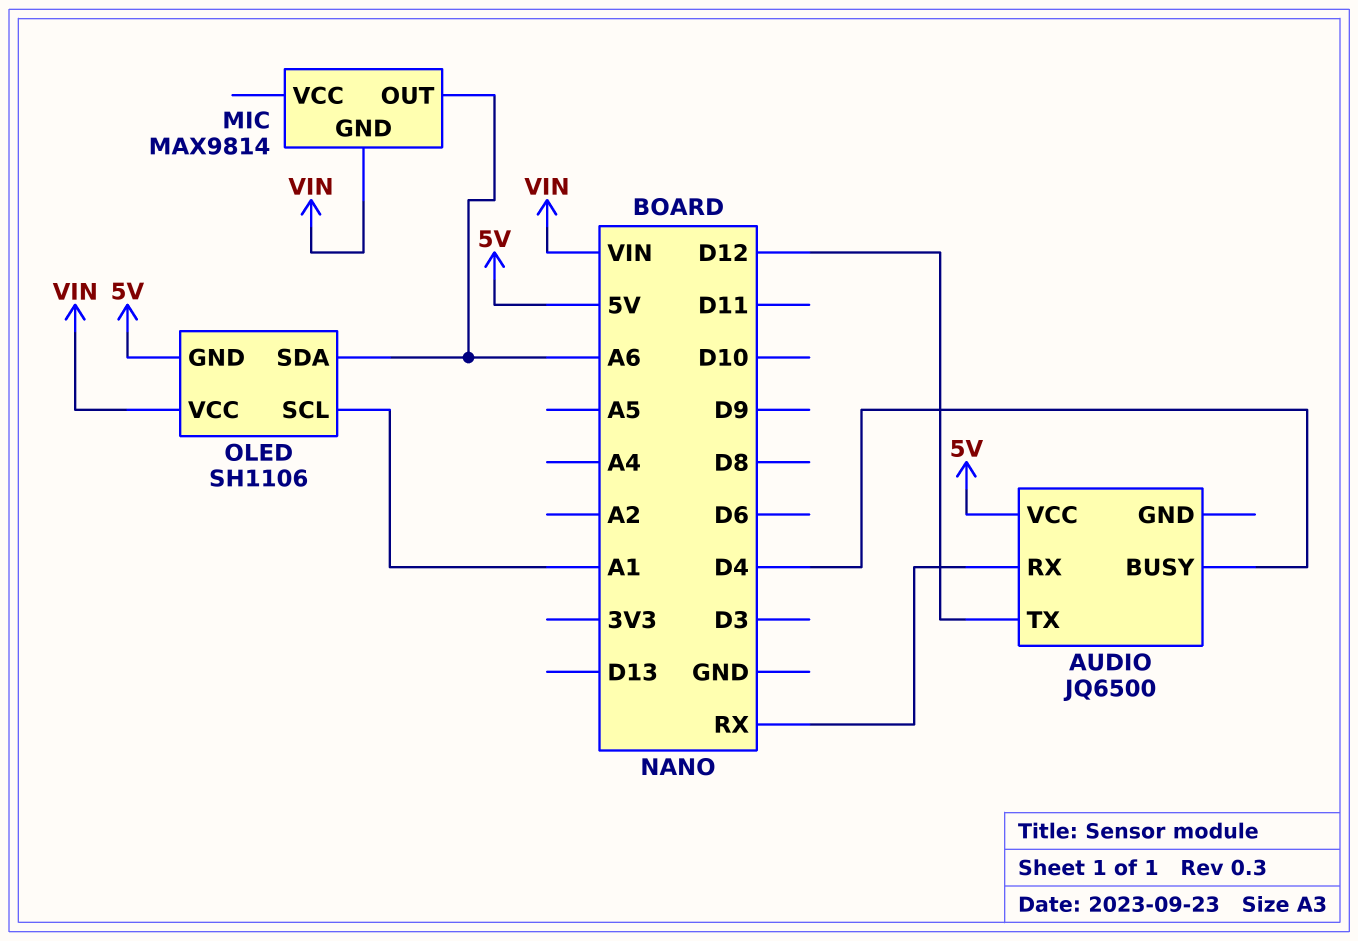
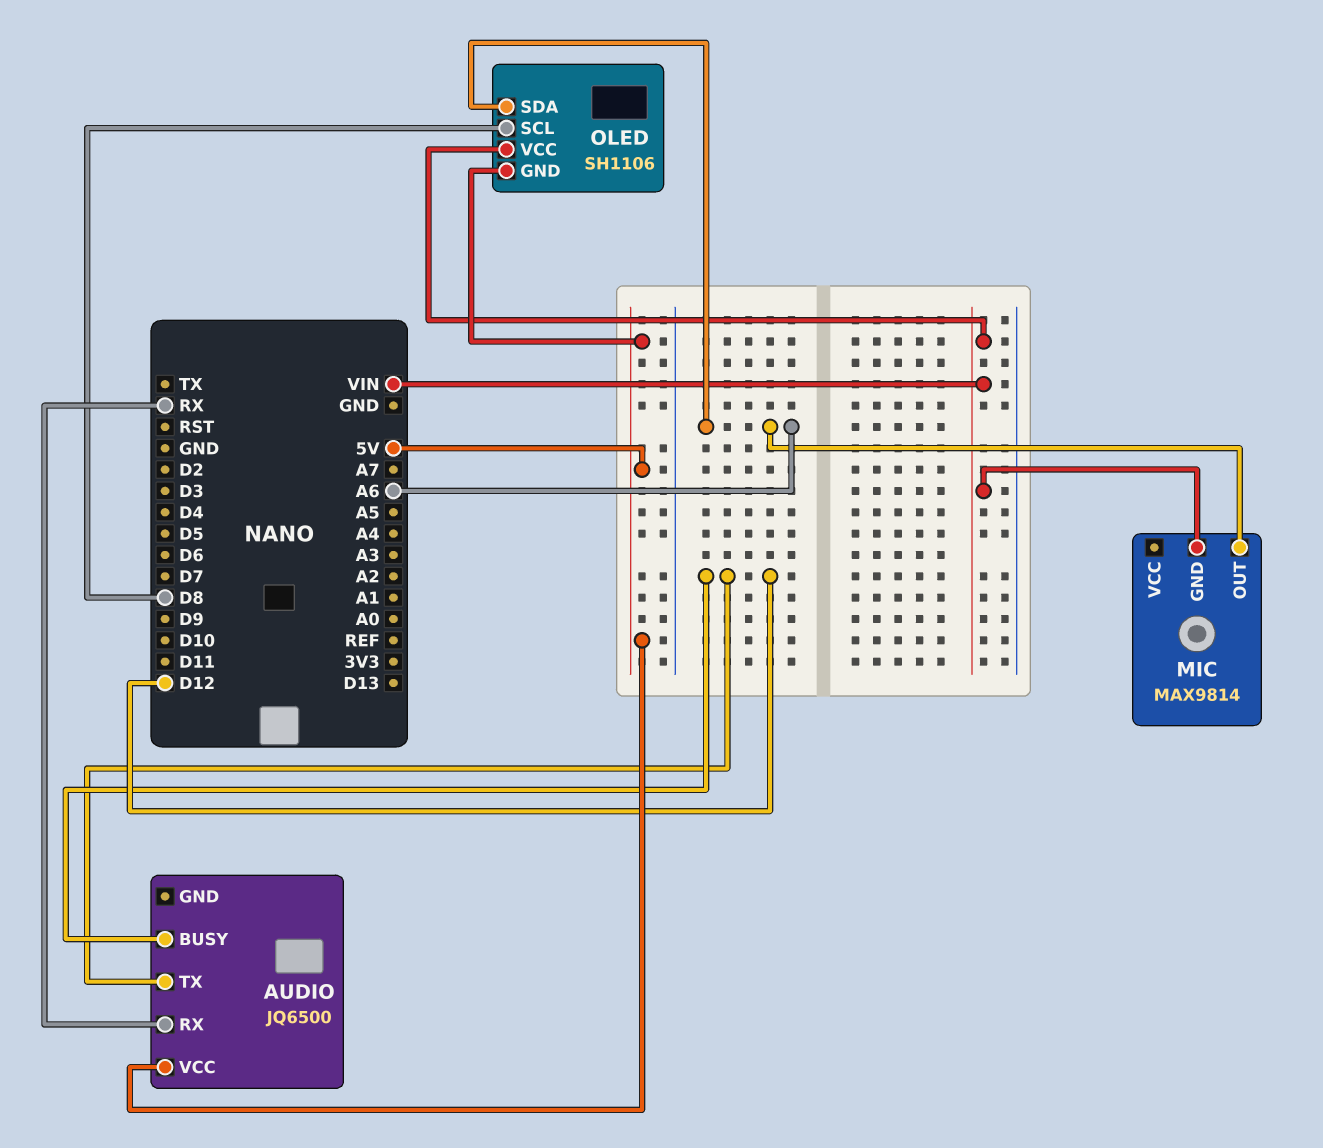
AUDIO pin BUSY: D4 -> D12
OLED pin SCL: A1 -> D8

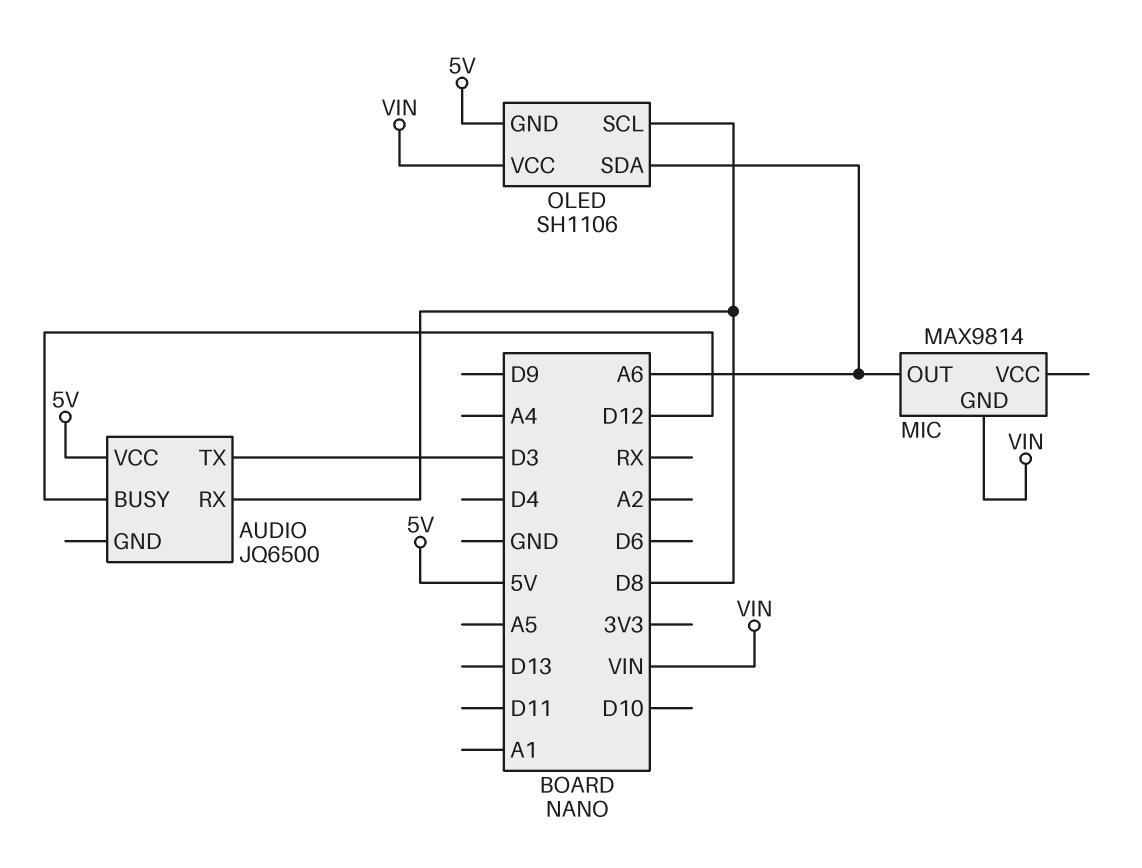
AUDIO pin RX: RX -> D8
AUDIO pin TX: D12 -> D3

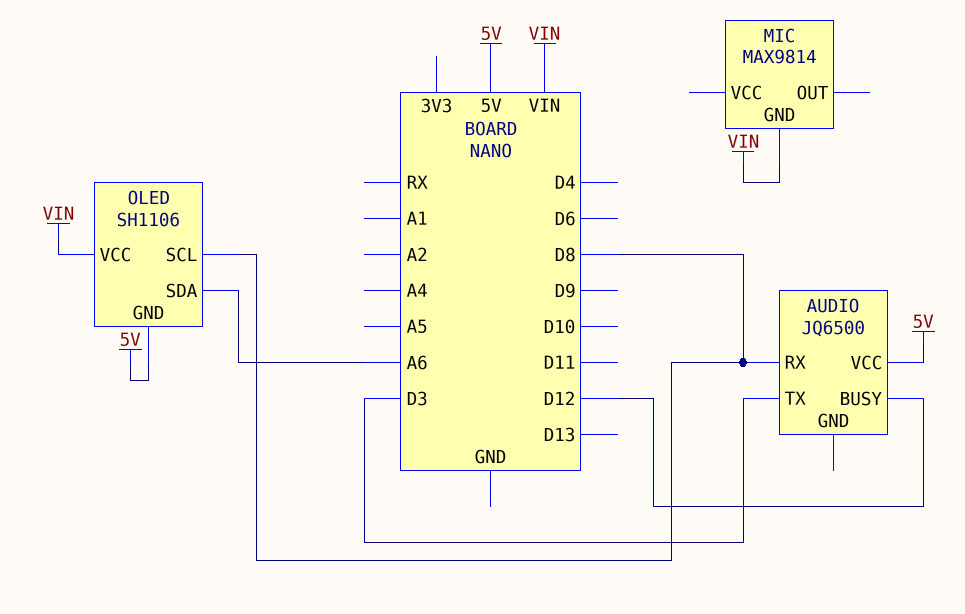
MIC pin OUT: A6 -> none

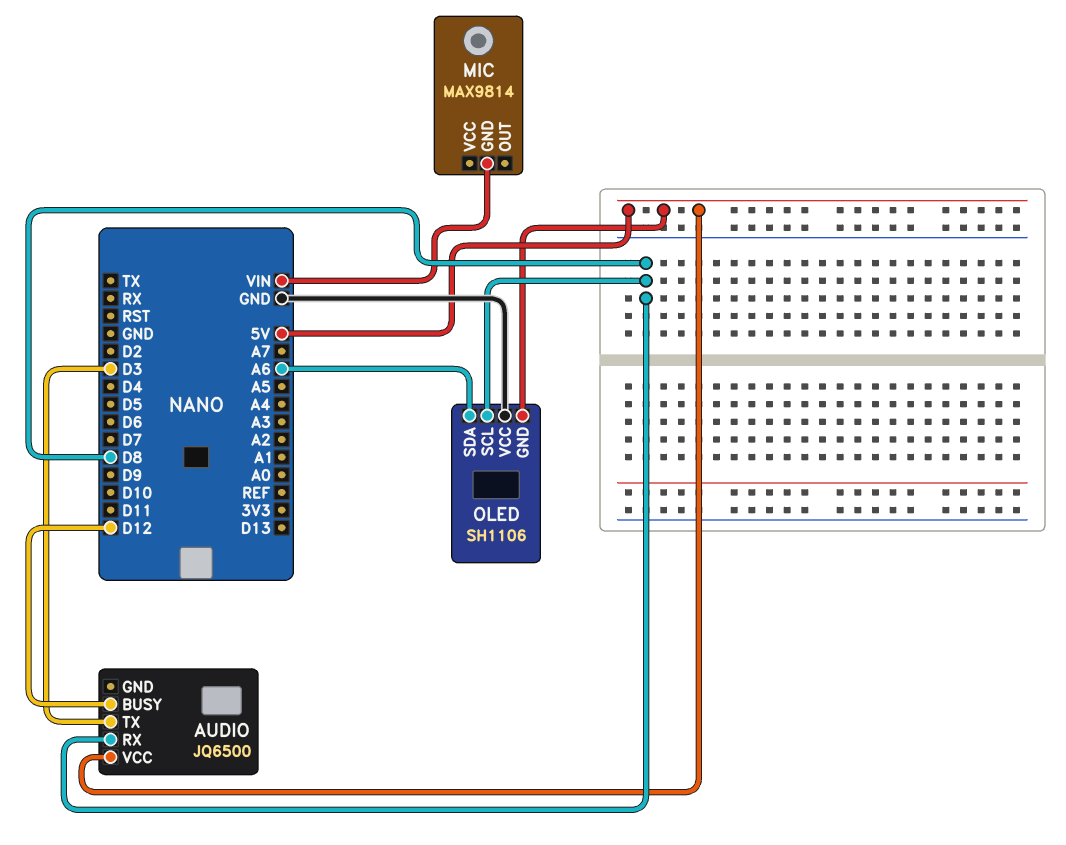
OLED pin VCC: VIN -> GND

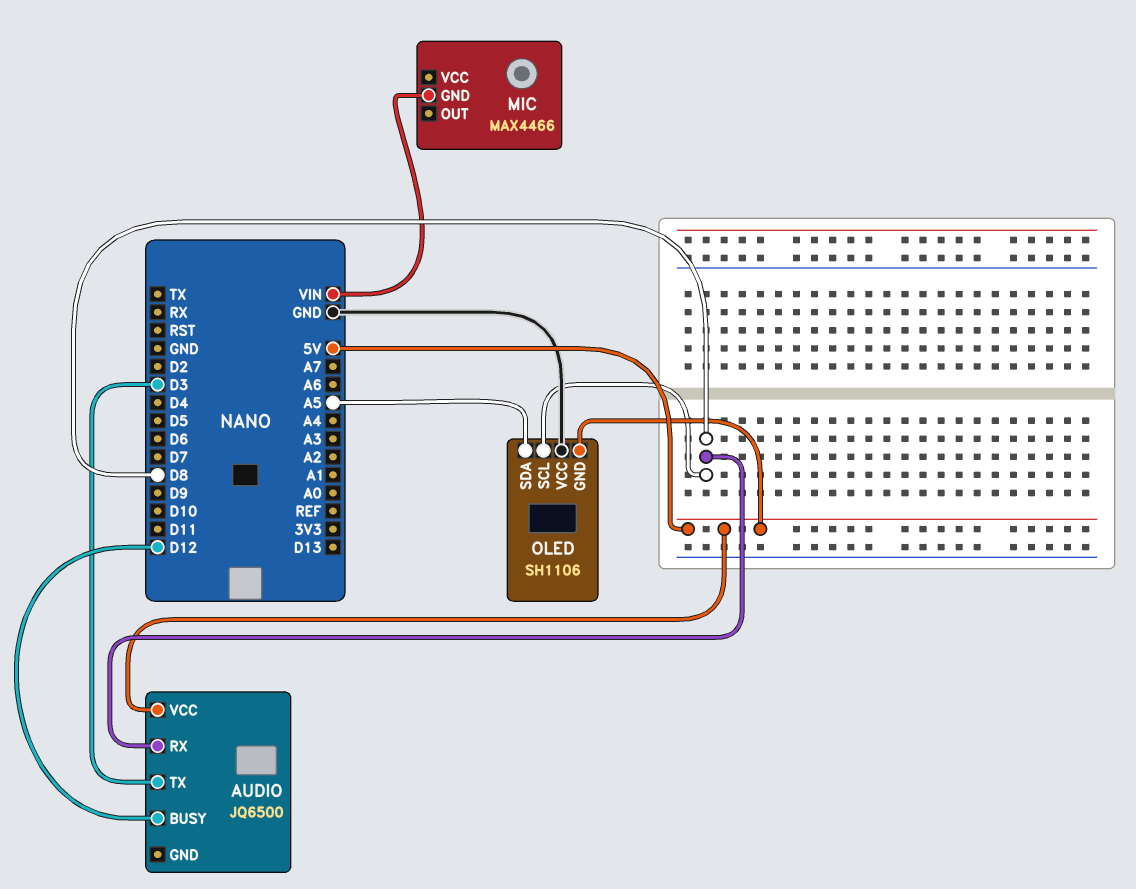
MIC: MAX9814 -> MAX4466
OLED pin SDA: A6 -> A5

